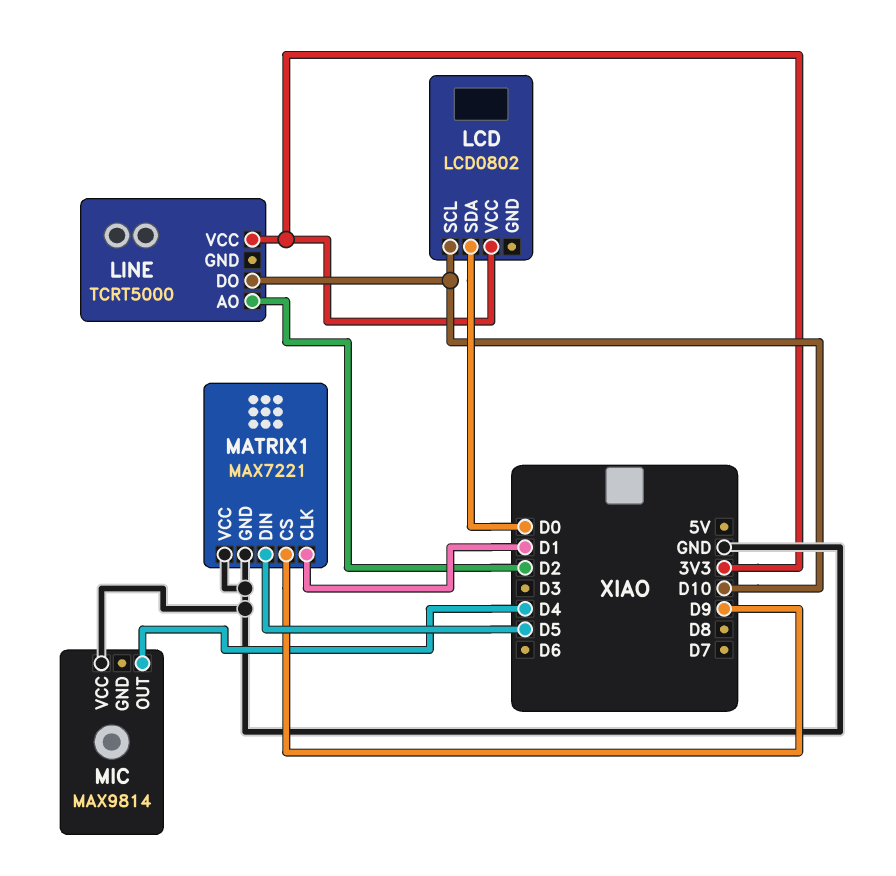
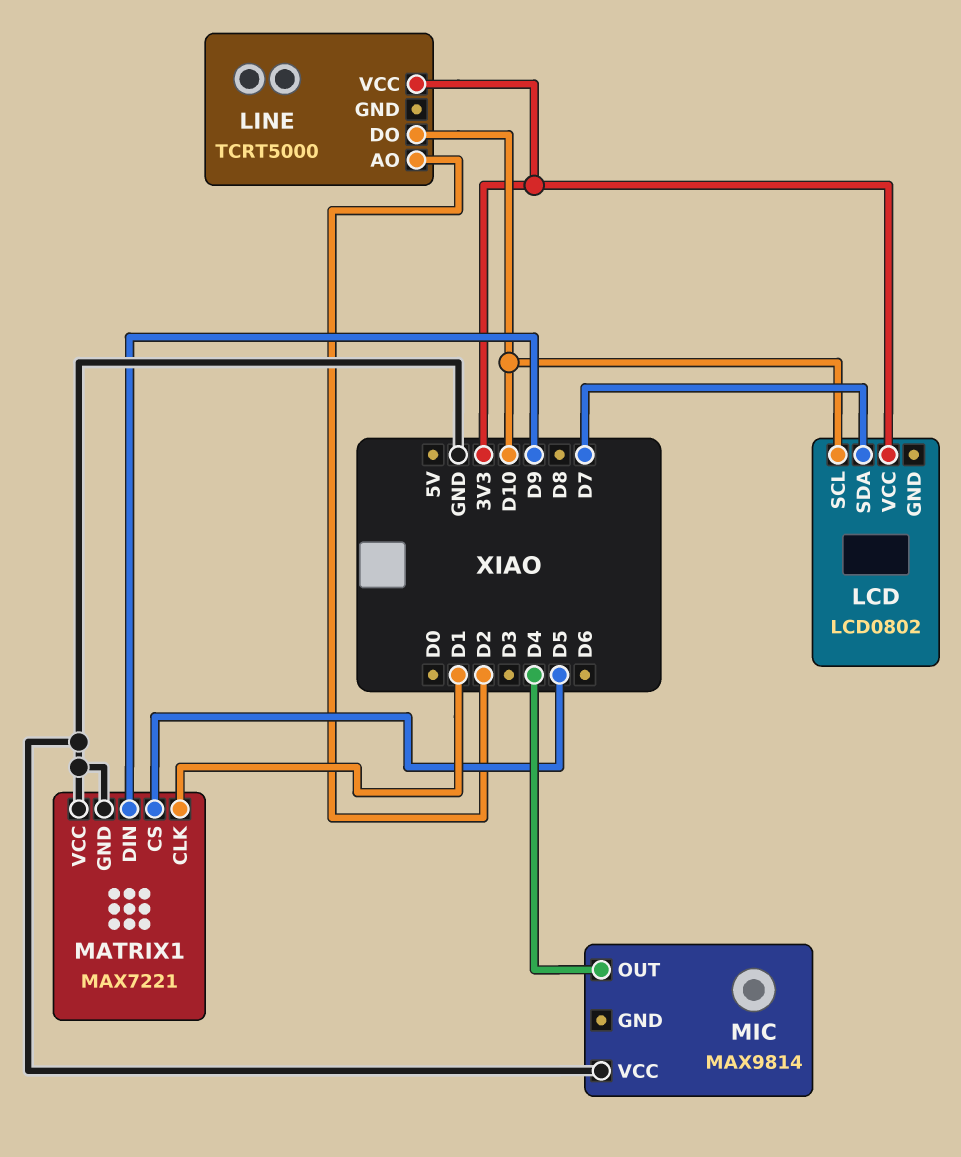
LCD pin SDA: D0 -> D7
MATRIX1 pin CS: D9 -> D5
MATRIX1 pin DIN: D5 -> D9

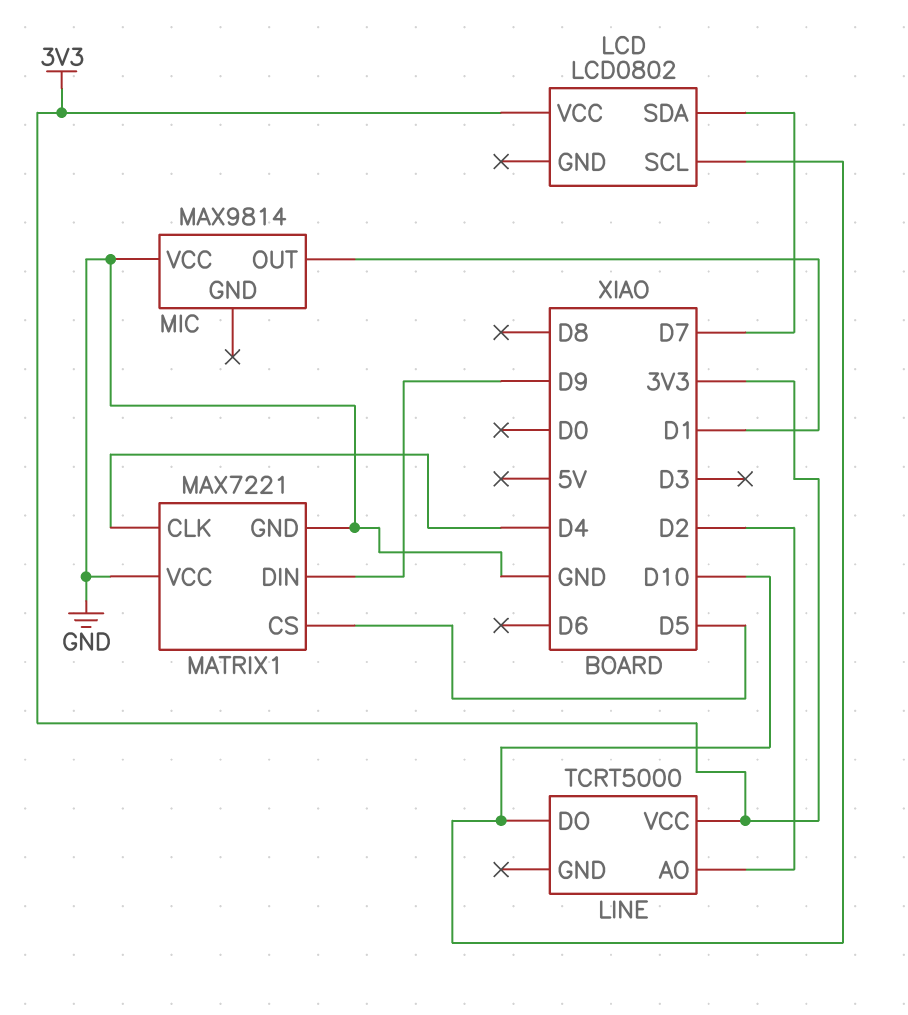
MATRIX1 pin CLK: D1 -> D4
MIC pin OUT: D4 -> D1

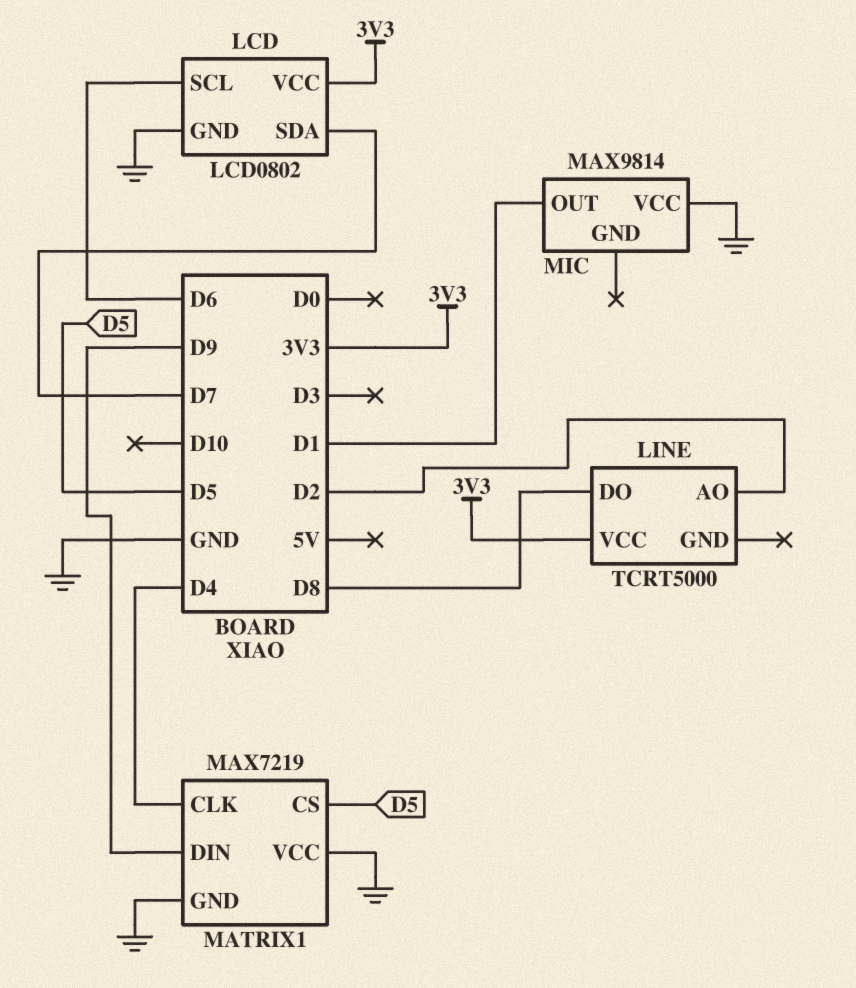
LCD pin GND: none -> GND
LCD pin SCL: D10 -> D6
LINE pin DO: D10 -> D8
MATRIX1: MAX7221 -> MAX7219

